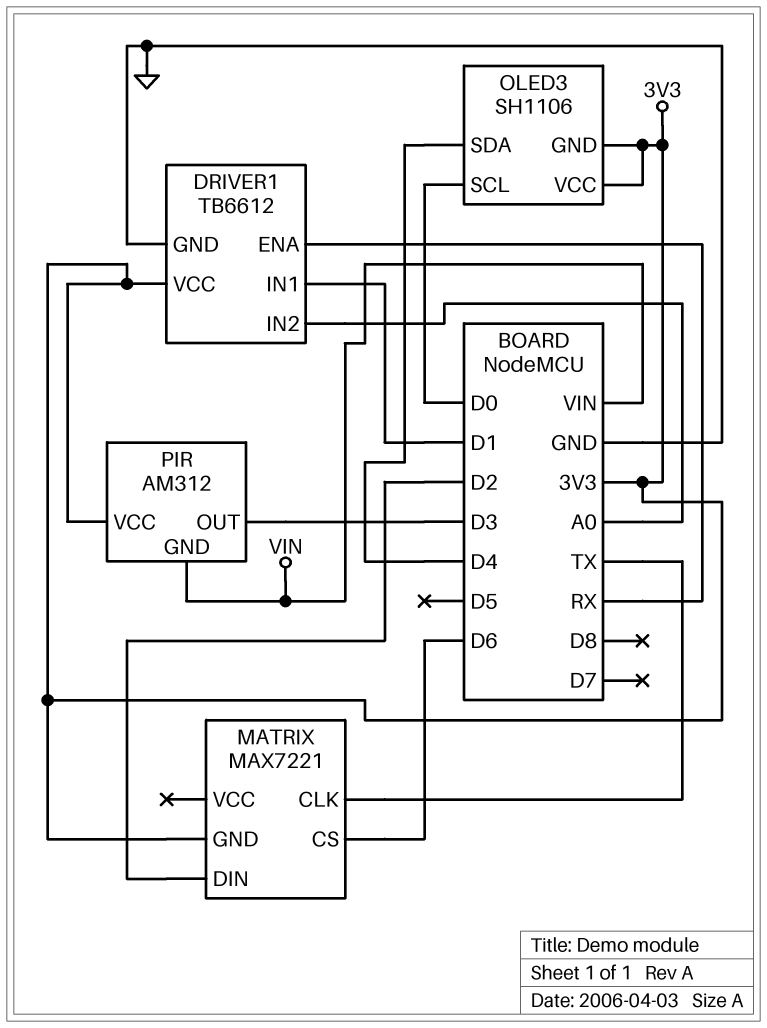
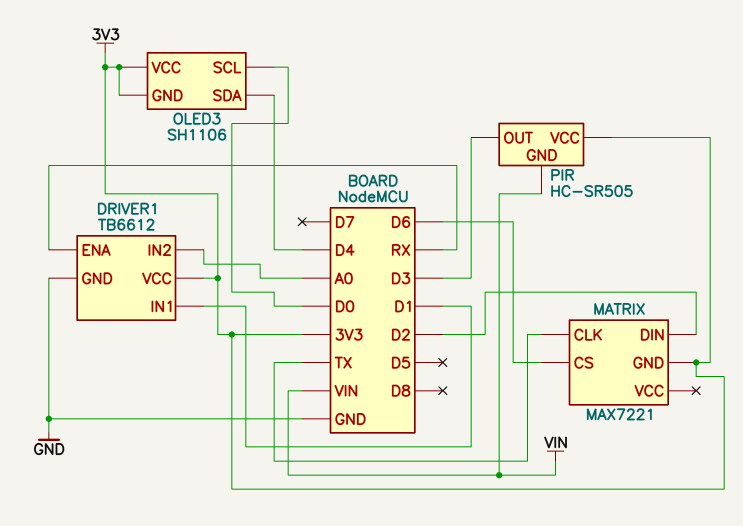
PIR: AM312 -> HC-SR505

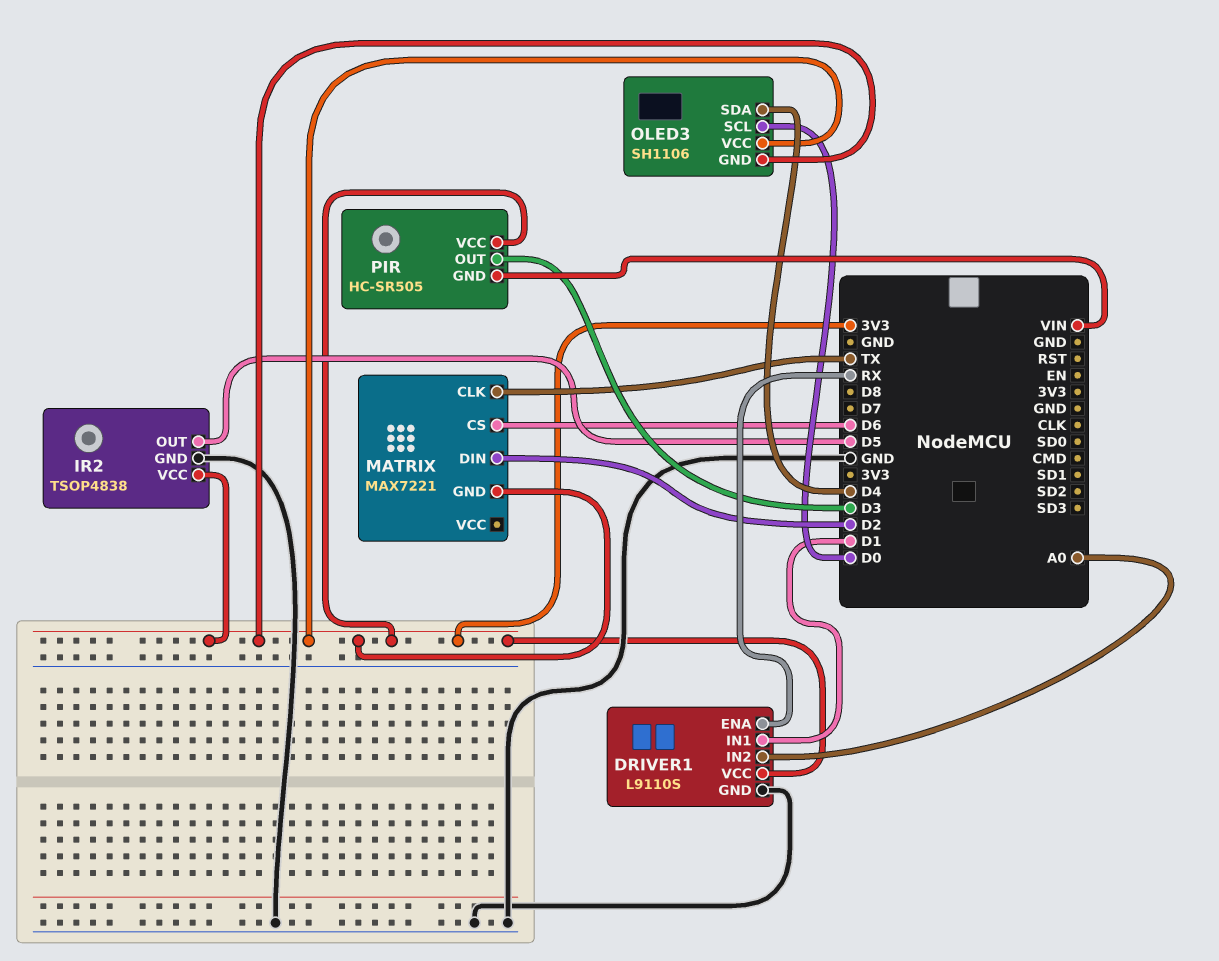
DRIVER1: TB6612 -> L9110S
IR2: none -> TSOP4838
IR2 pin GND: none -> GND
IR2 pin OUT: none -> D5
IR2 pin VCC: none -> 3V3

